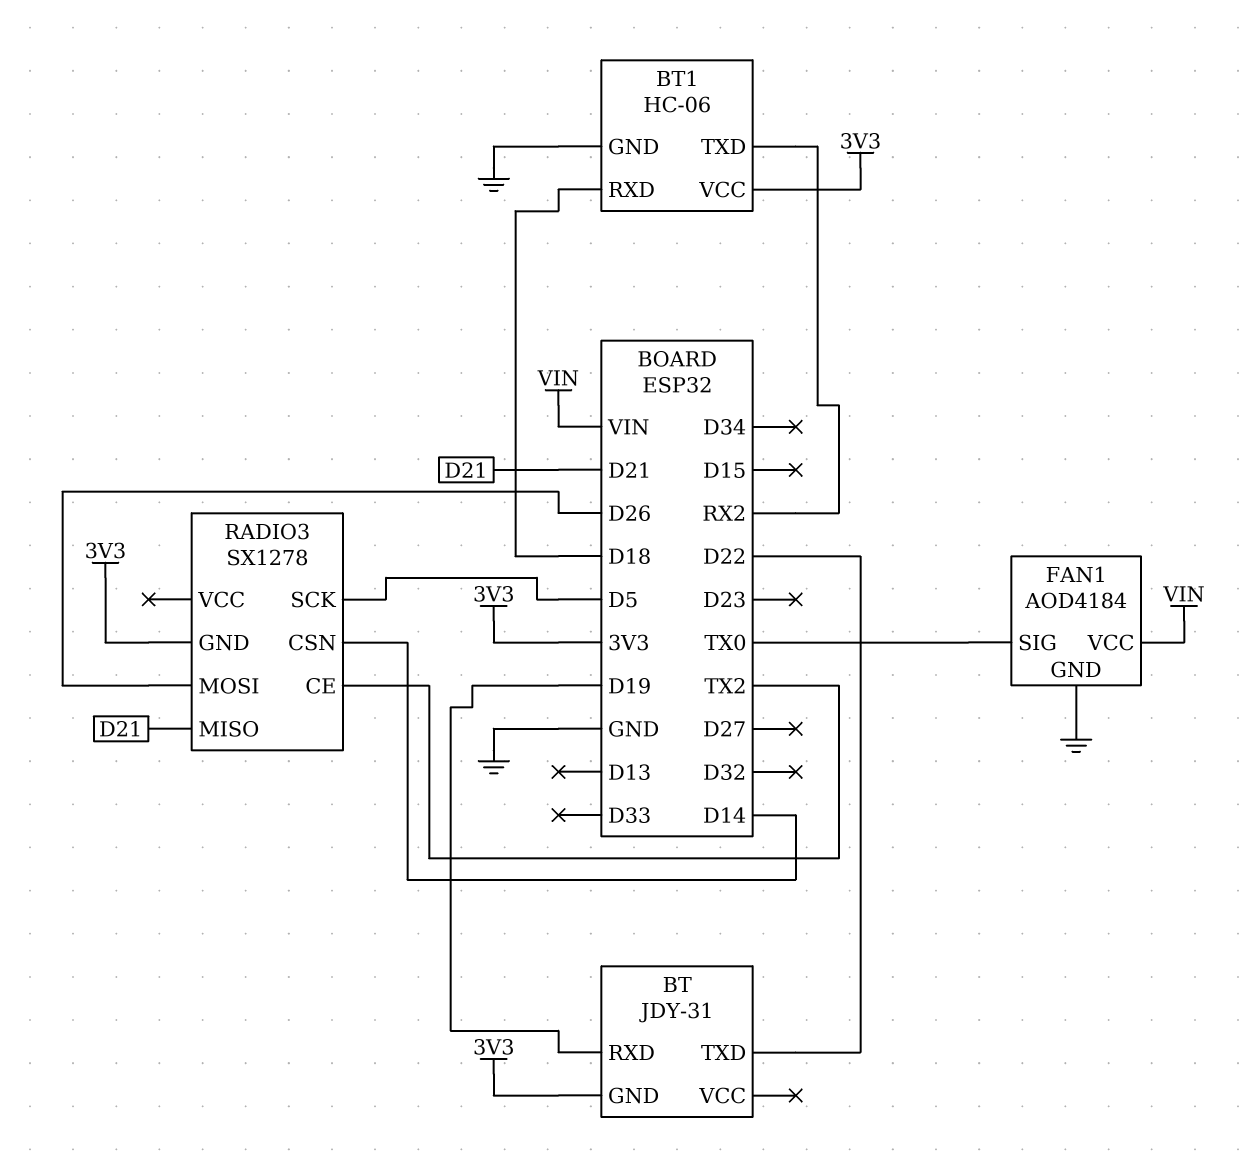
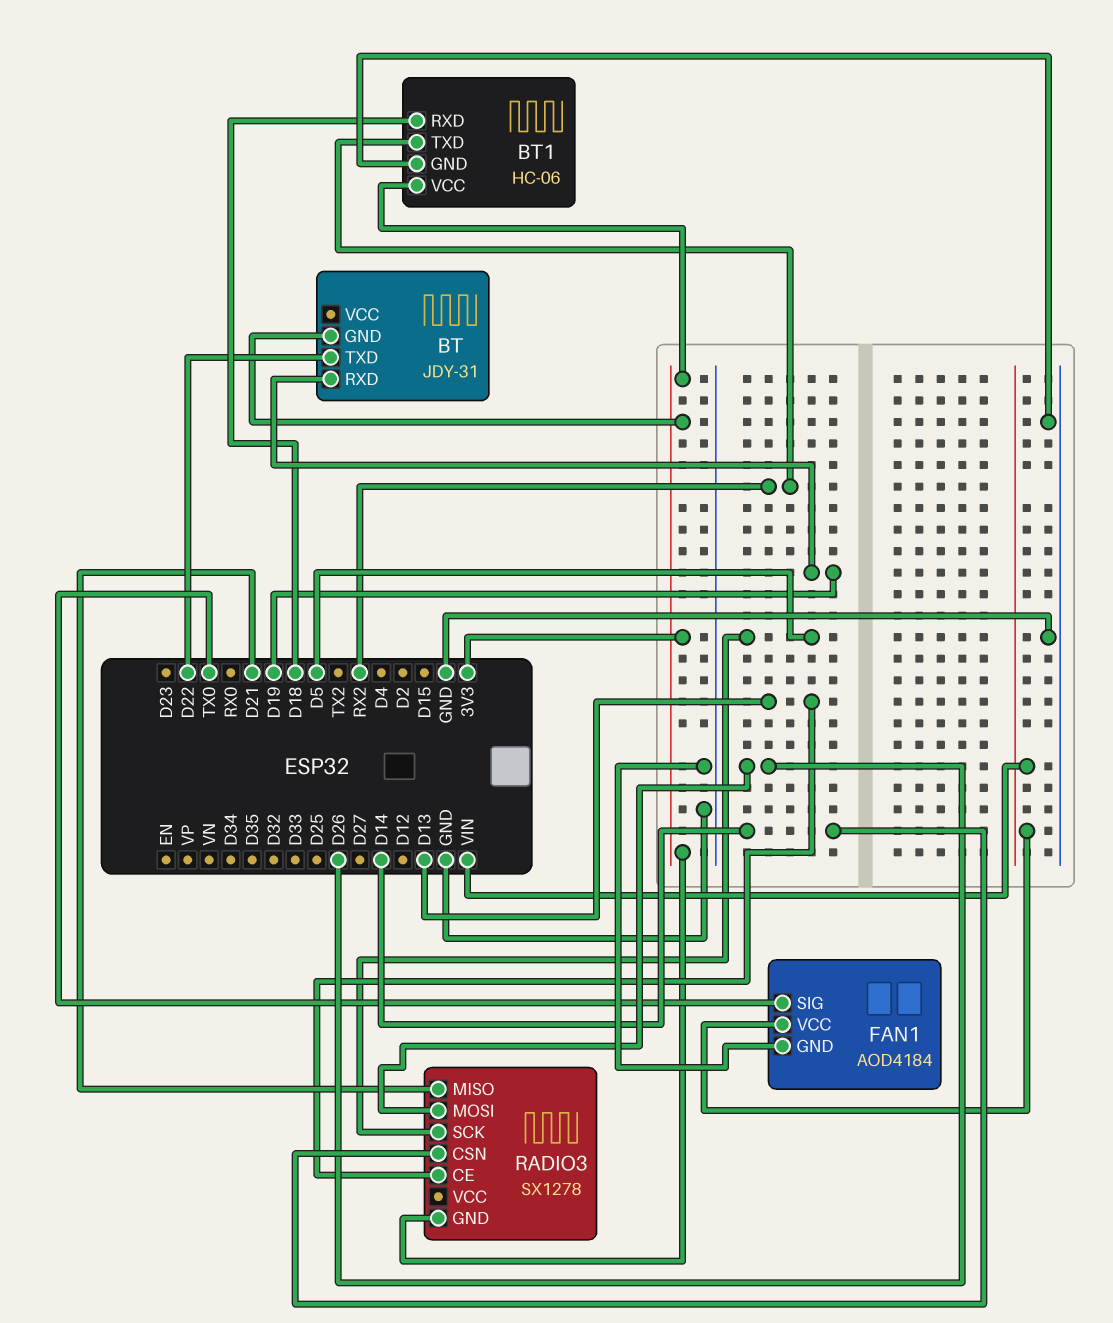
RADIO3 pin CE: TX2 -> D13

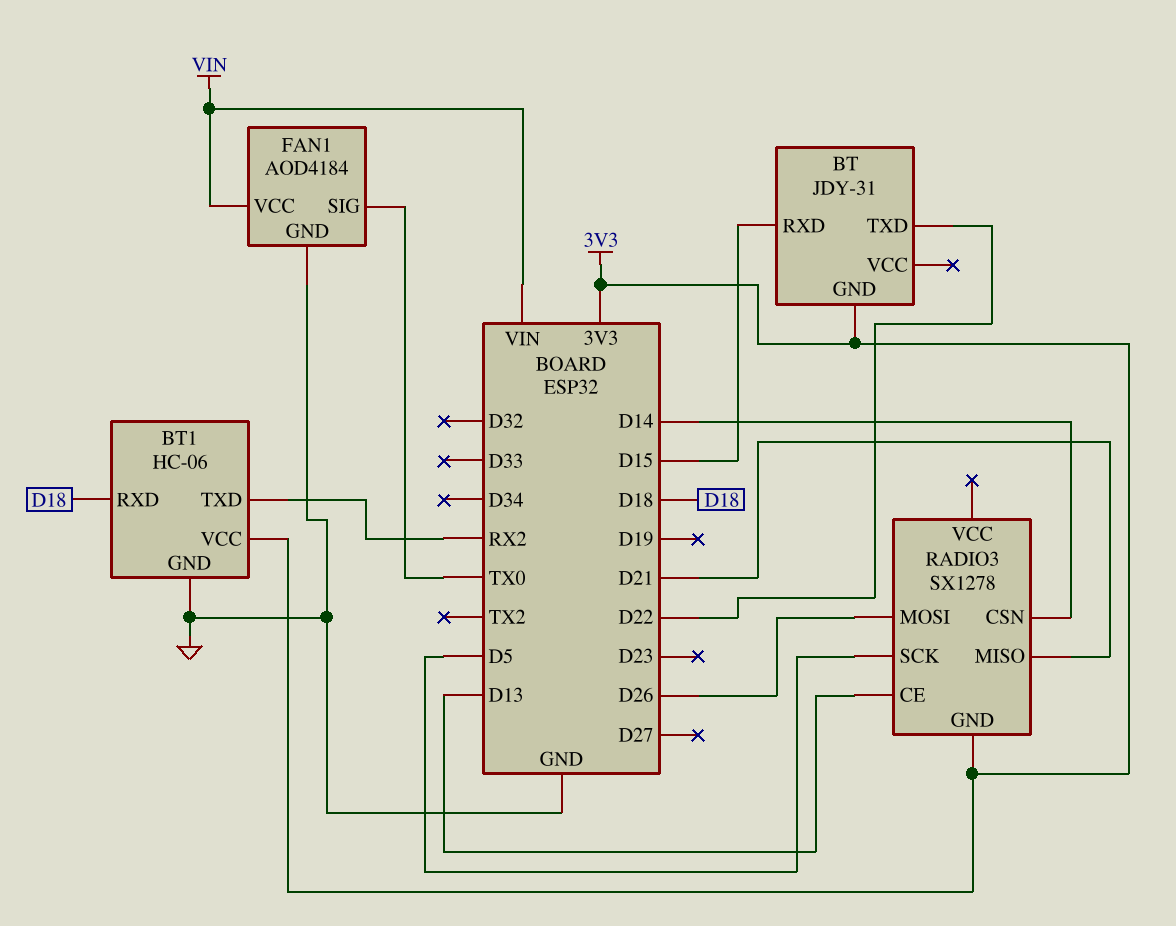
BT pin RXD: D19 -> D15

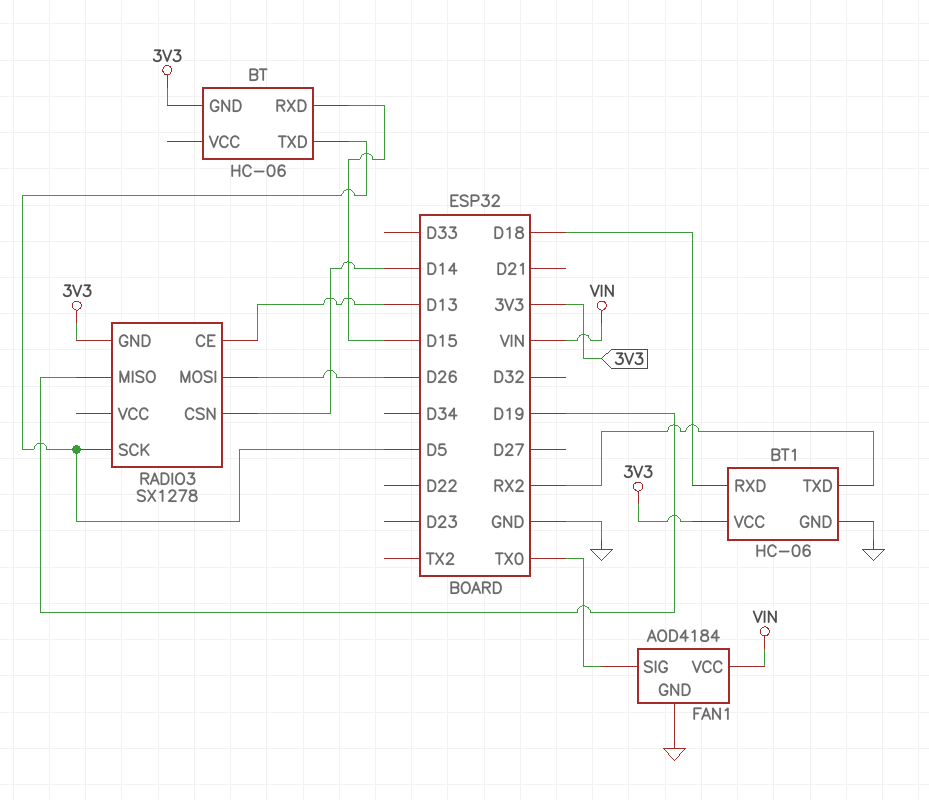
BT: JDY-31 -> HC-06
BT pin TXD: D22 -> D5
RADIO3 pin MISO: D21 -> D19

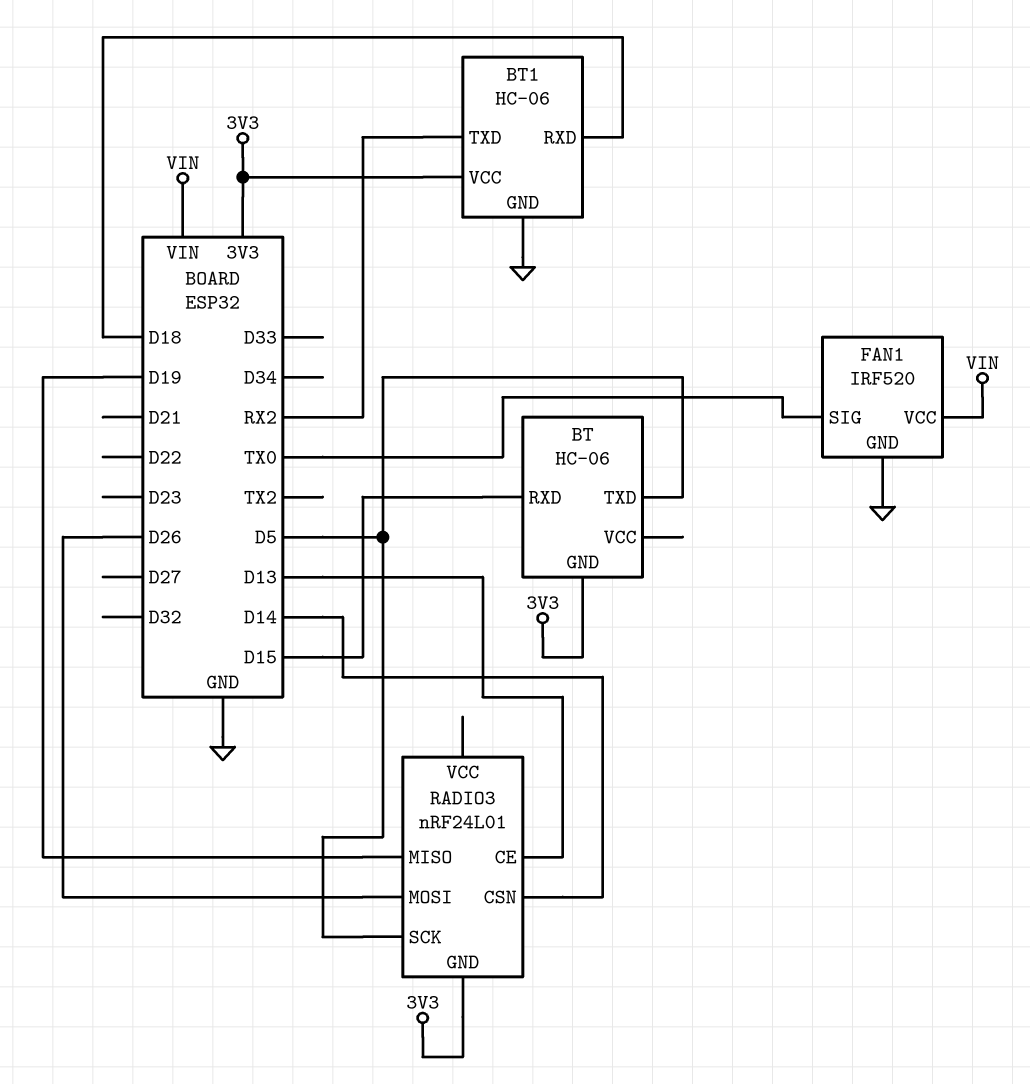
FAN1: AOD4184 -> IRF520
RADIO3: SX1278 -> nRF24L01

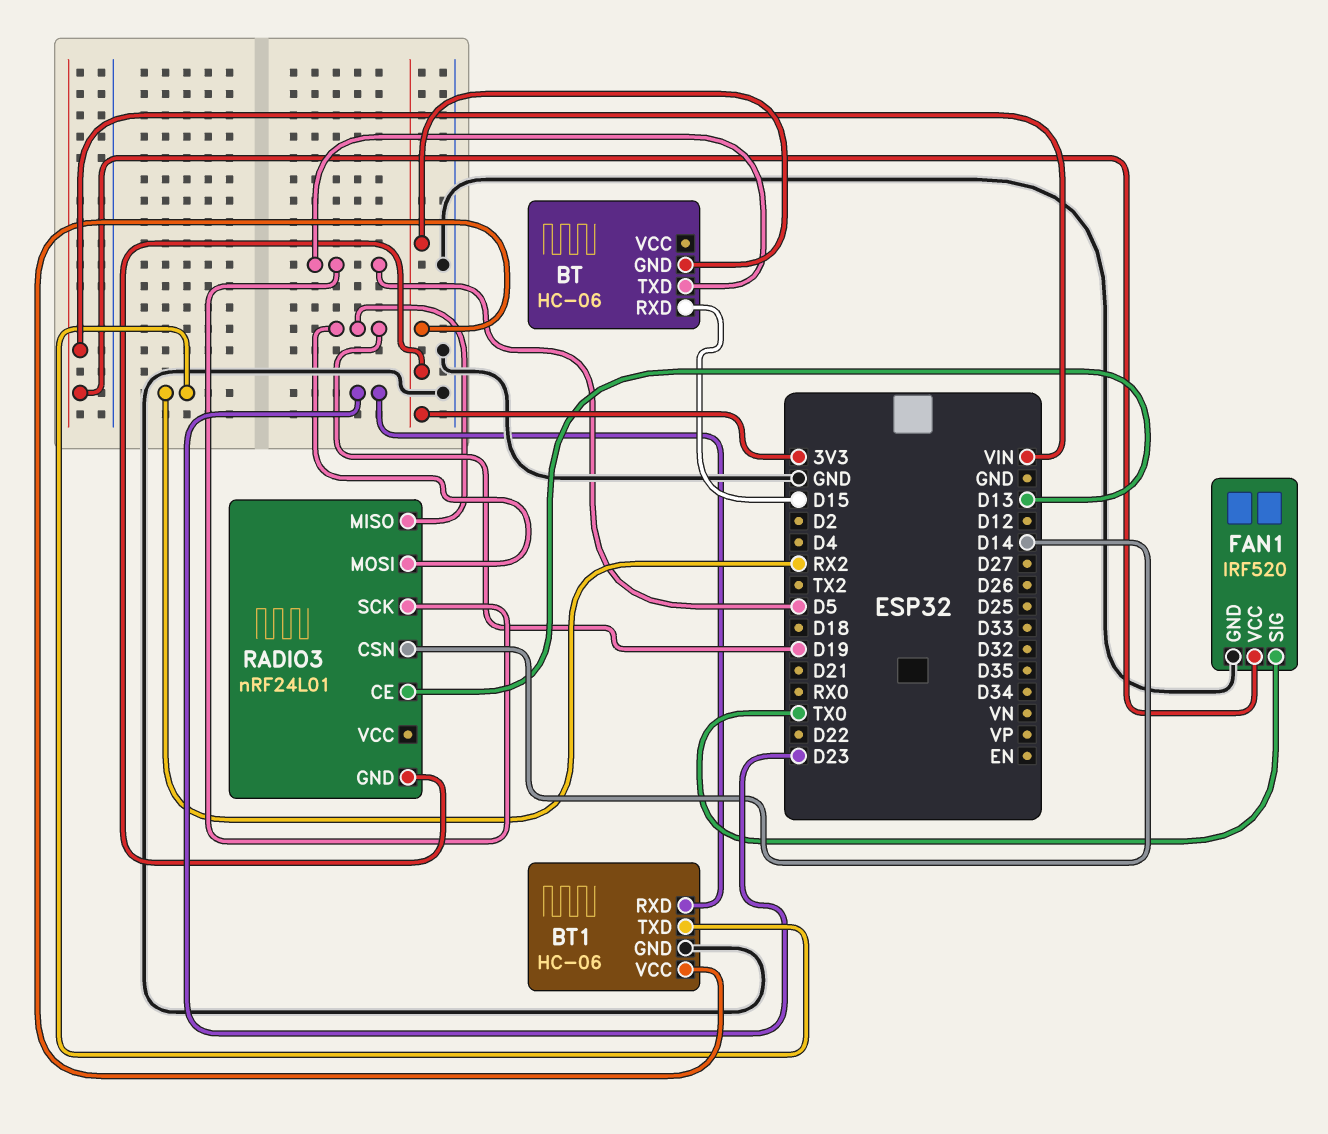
BT1 pin RXD: D18 -> D23
RADIO3 pin MOSI: D26 -> D19

